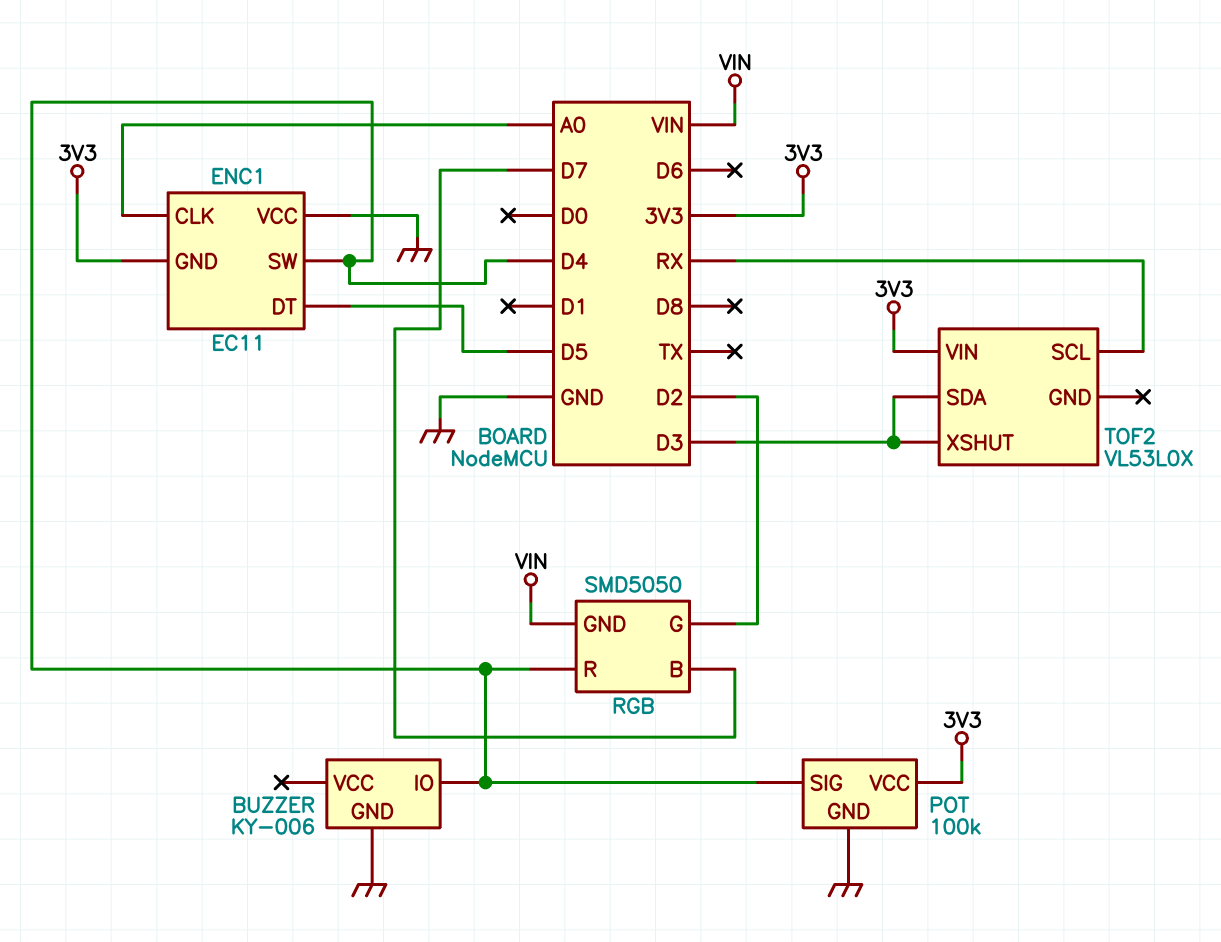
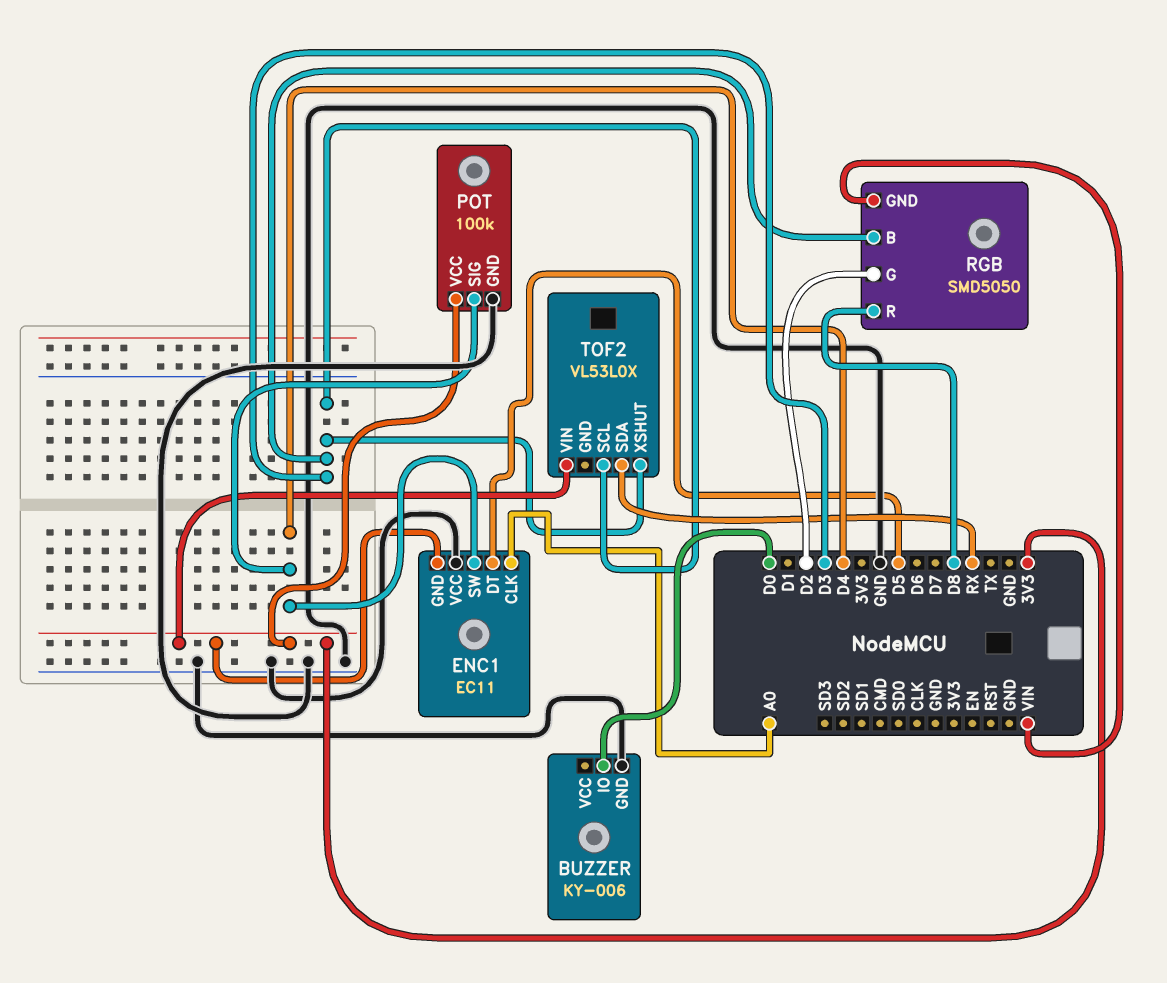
BUZZER pin IO: D4 -> D0
RGB pin B: D7 -> D3
RGB pin R: D4 -> D8
TOF2 pin SCL: RX -> D3
TOF2 pin SDA: D3 -> RX

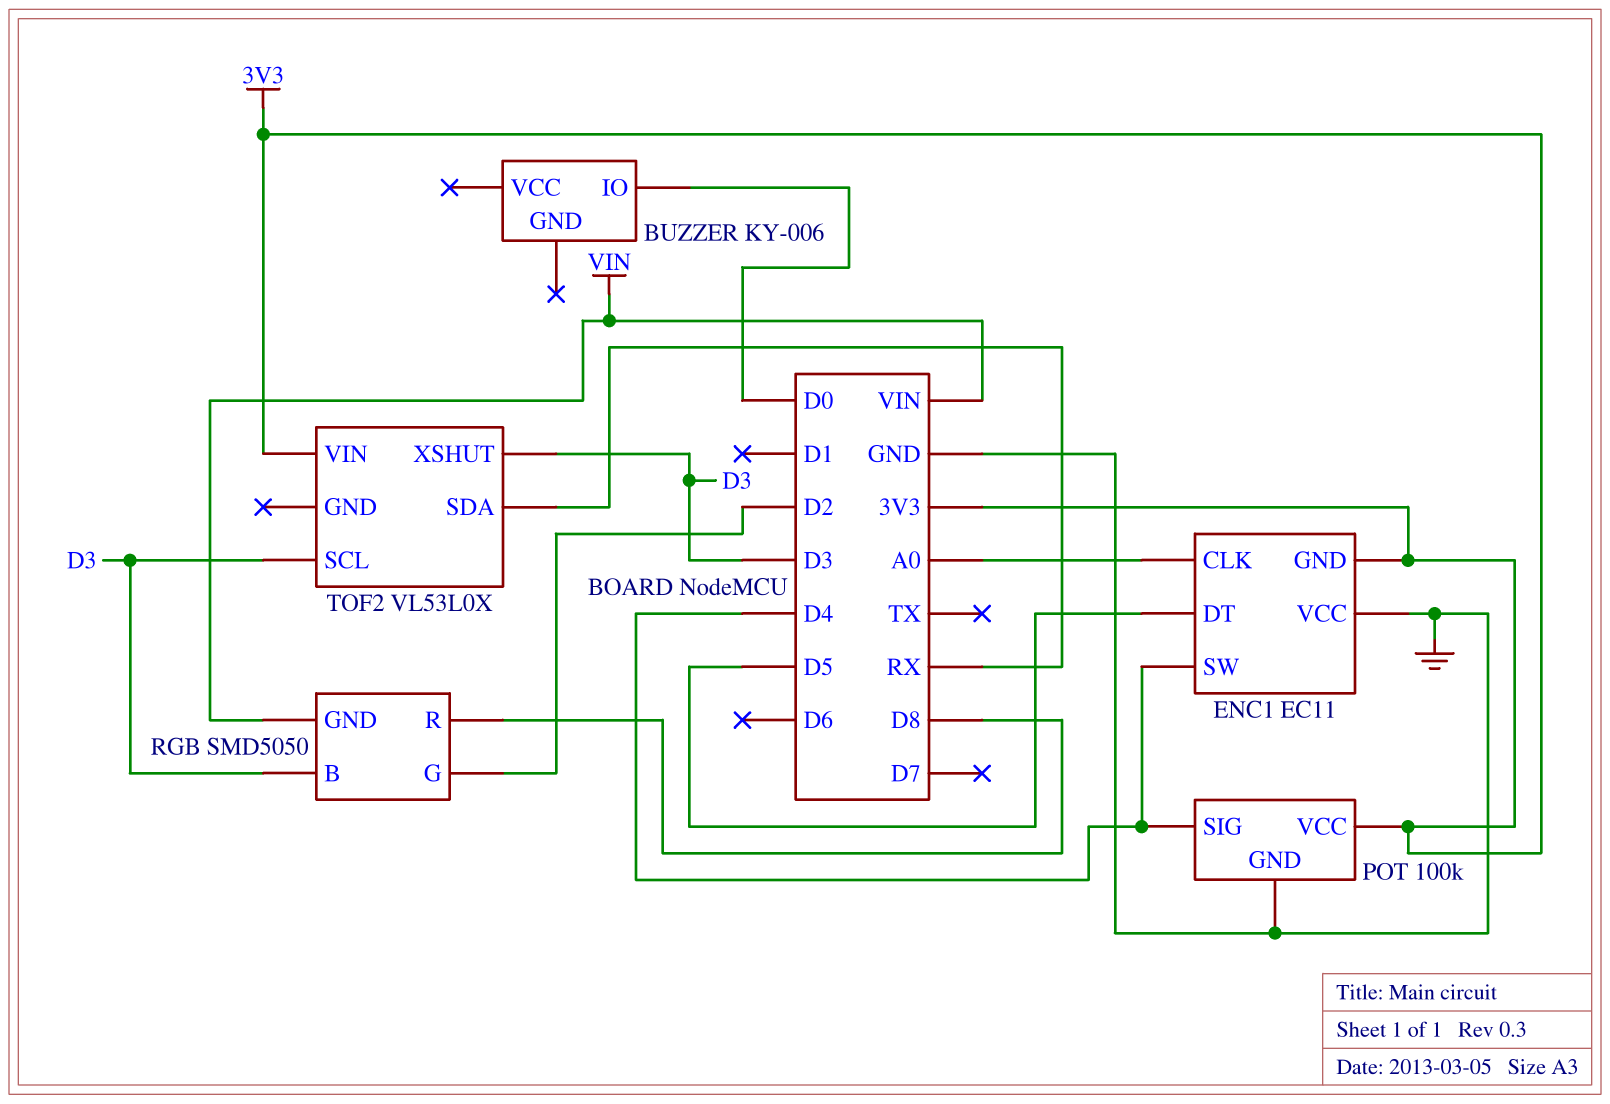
BUZZER pin GND: GND -> none

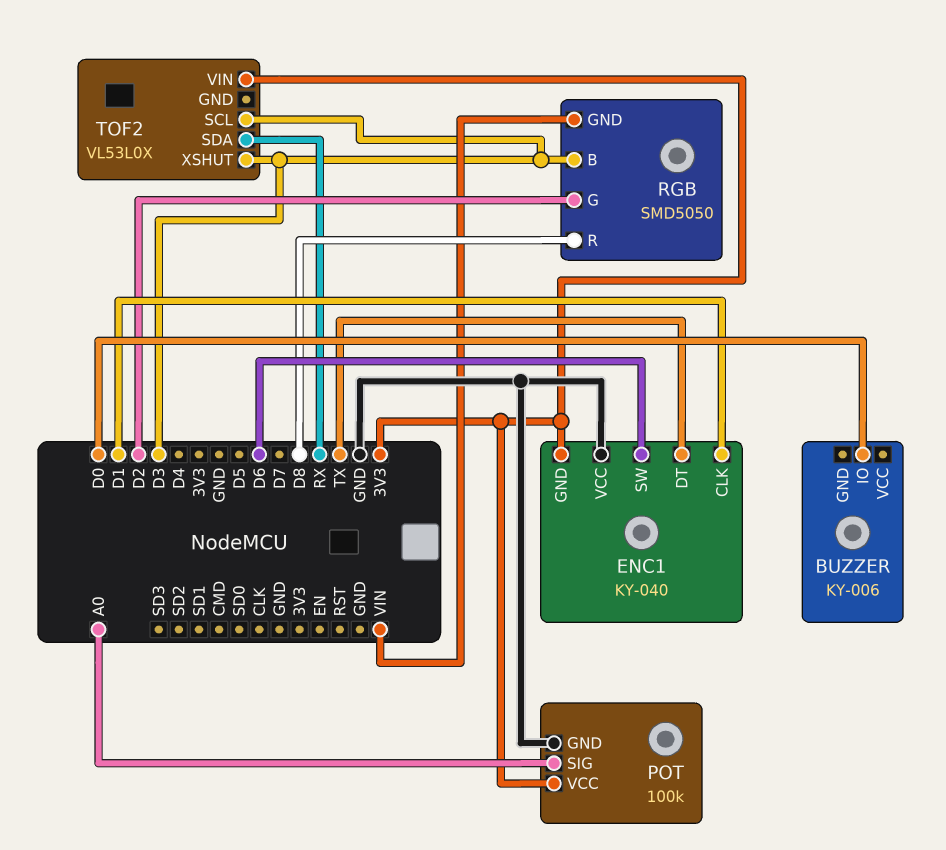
ENC1: EC11 -> KY-040
ENC1 pin CLK: A0 -> D1
ENC1 pin DT: D5 -> TX
ENC1 pin SW: D4 -> D6
POT pin SIG: D4 -> A0

